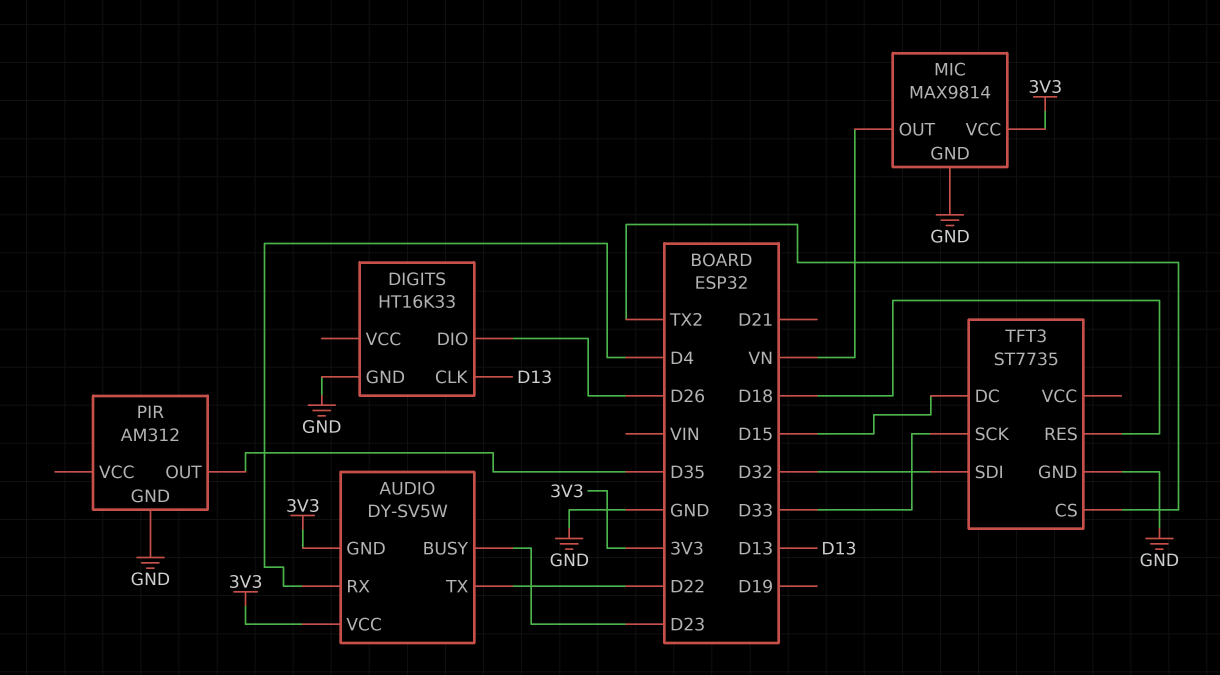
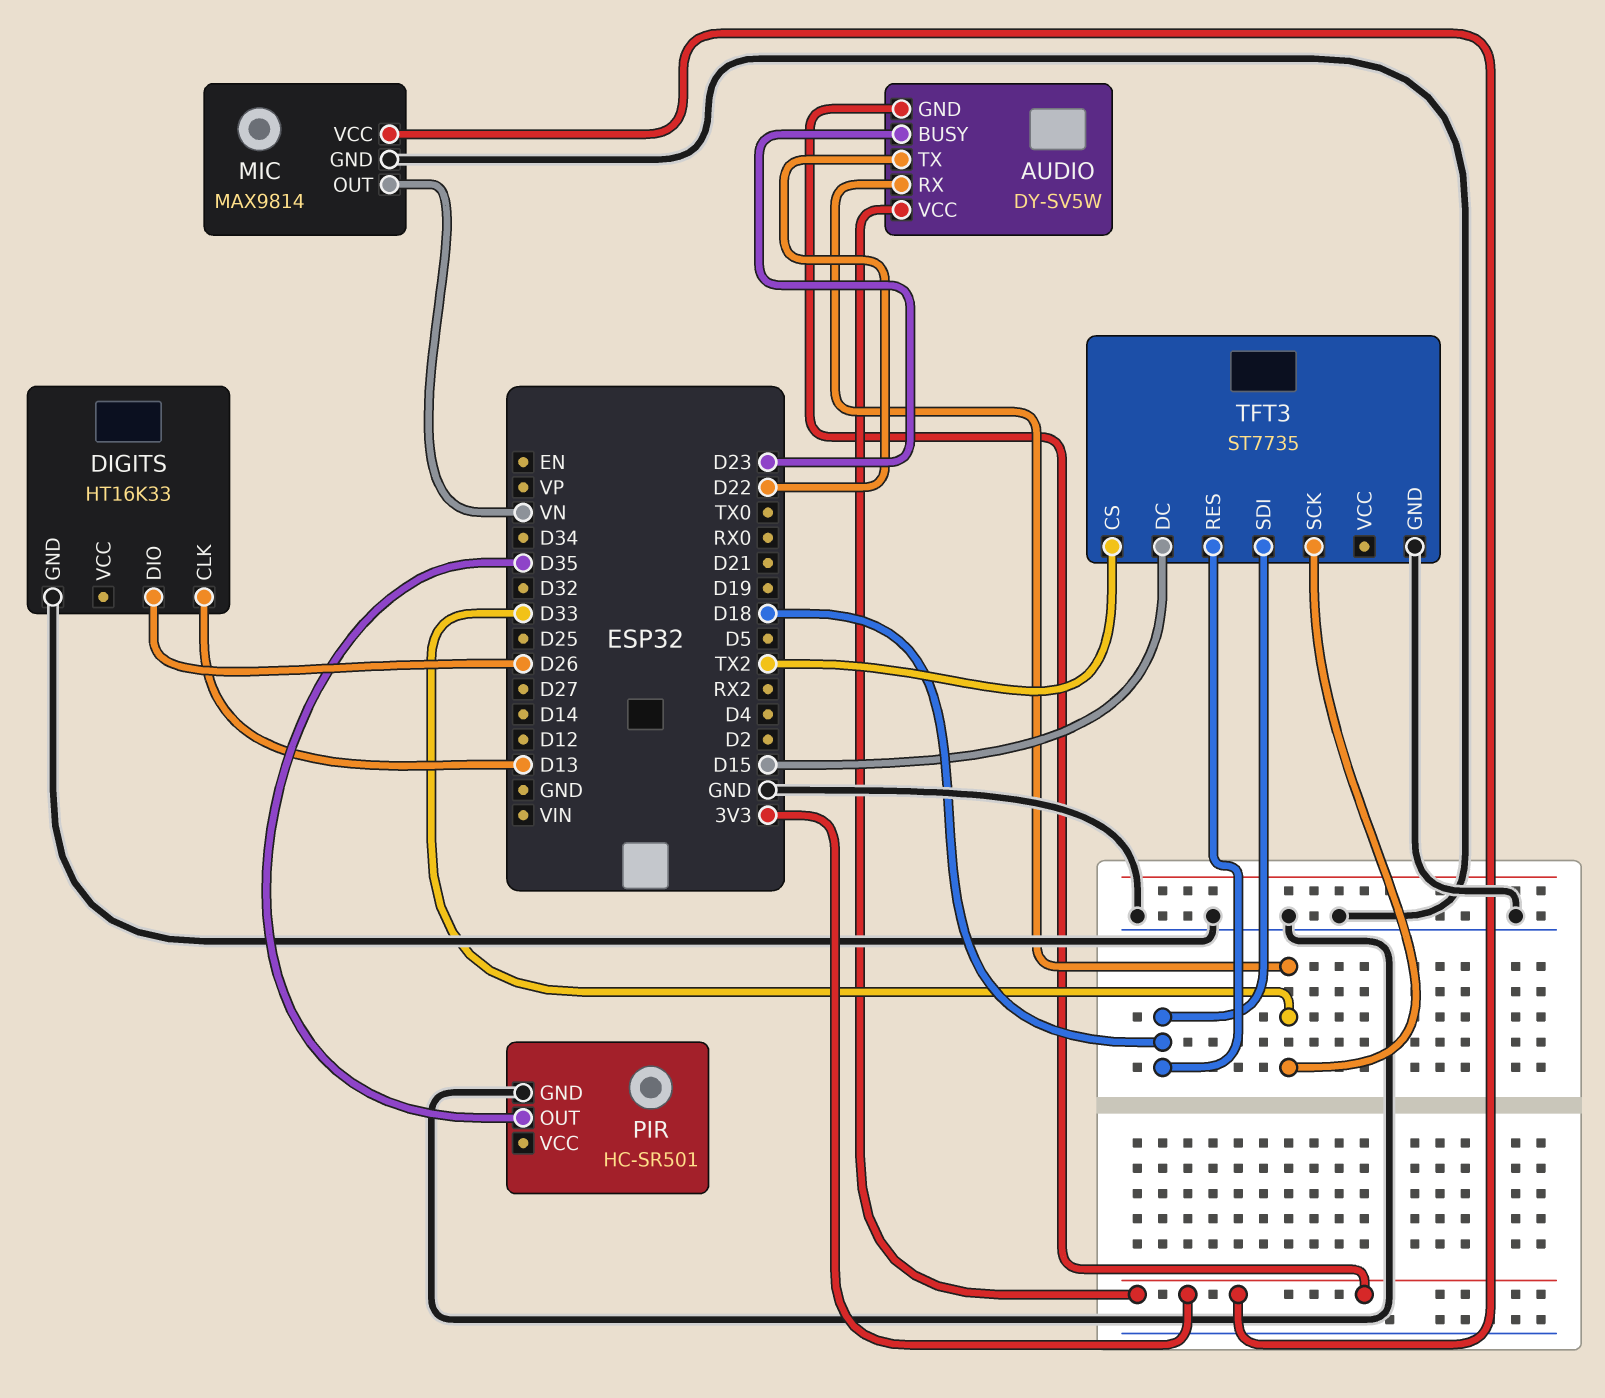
AUDIO pin RX: D4 -> D33
PIR: AM312 -> HC-SR501
TFT3 pin SDI: D32 -> D18

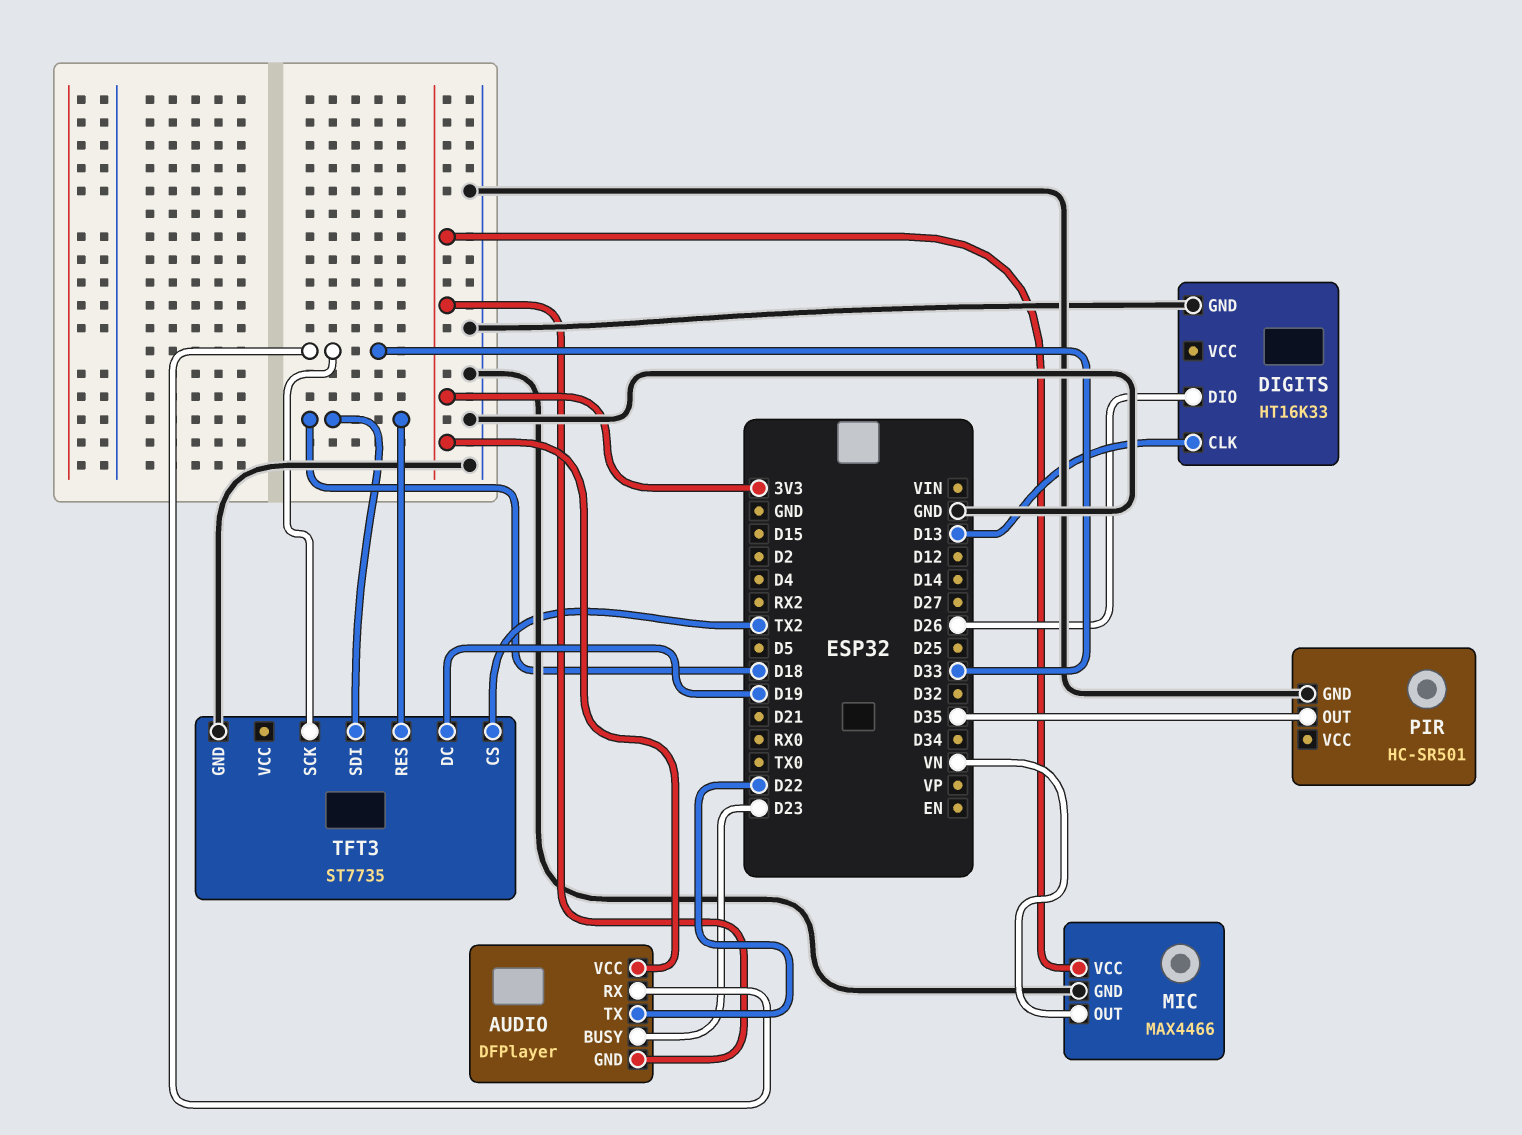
AUDIO: DY-SV5W -> DFPlayer
MIC: MAX9814 -> MAX4466
TFT3 pin DC: D15 -> D19

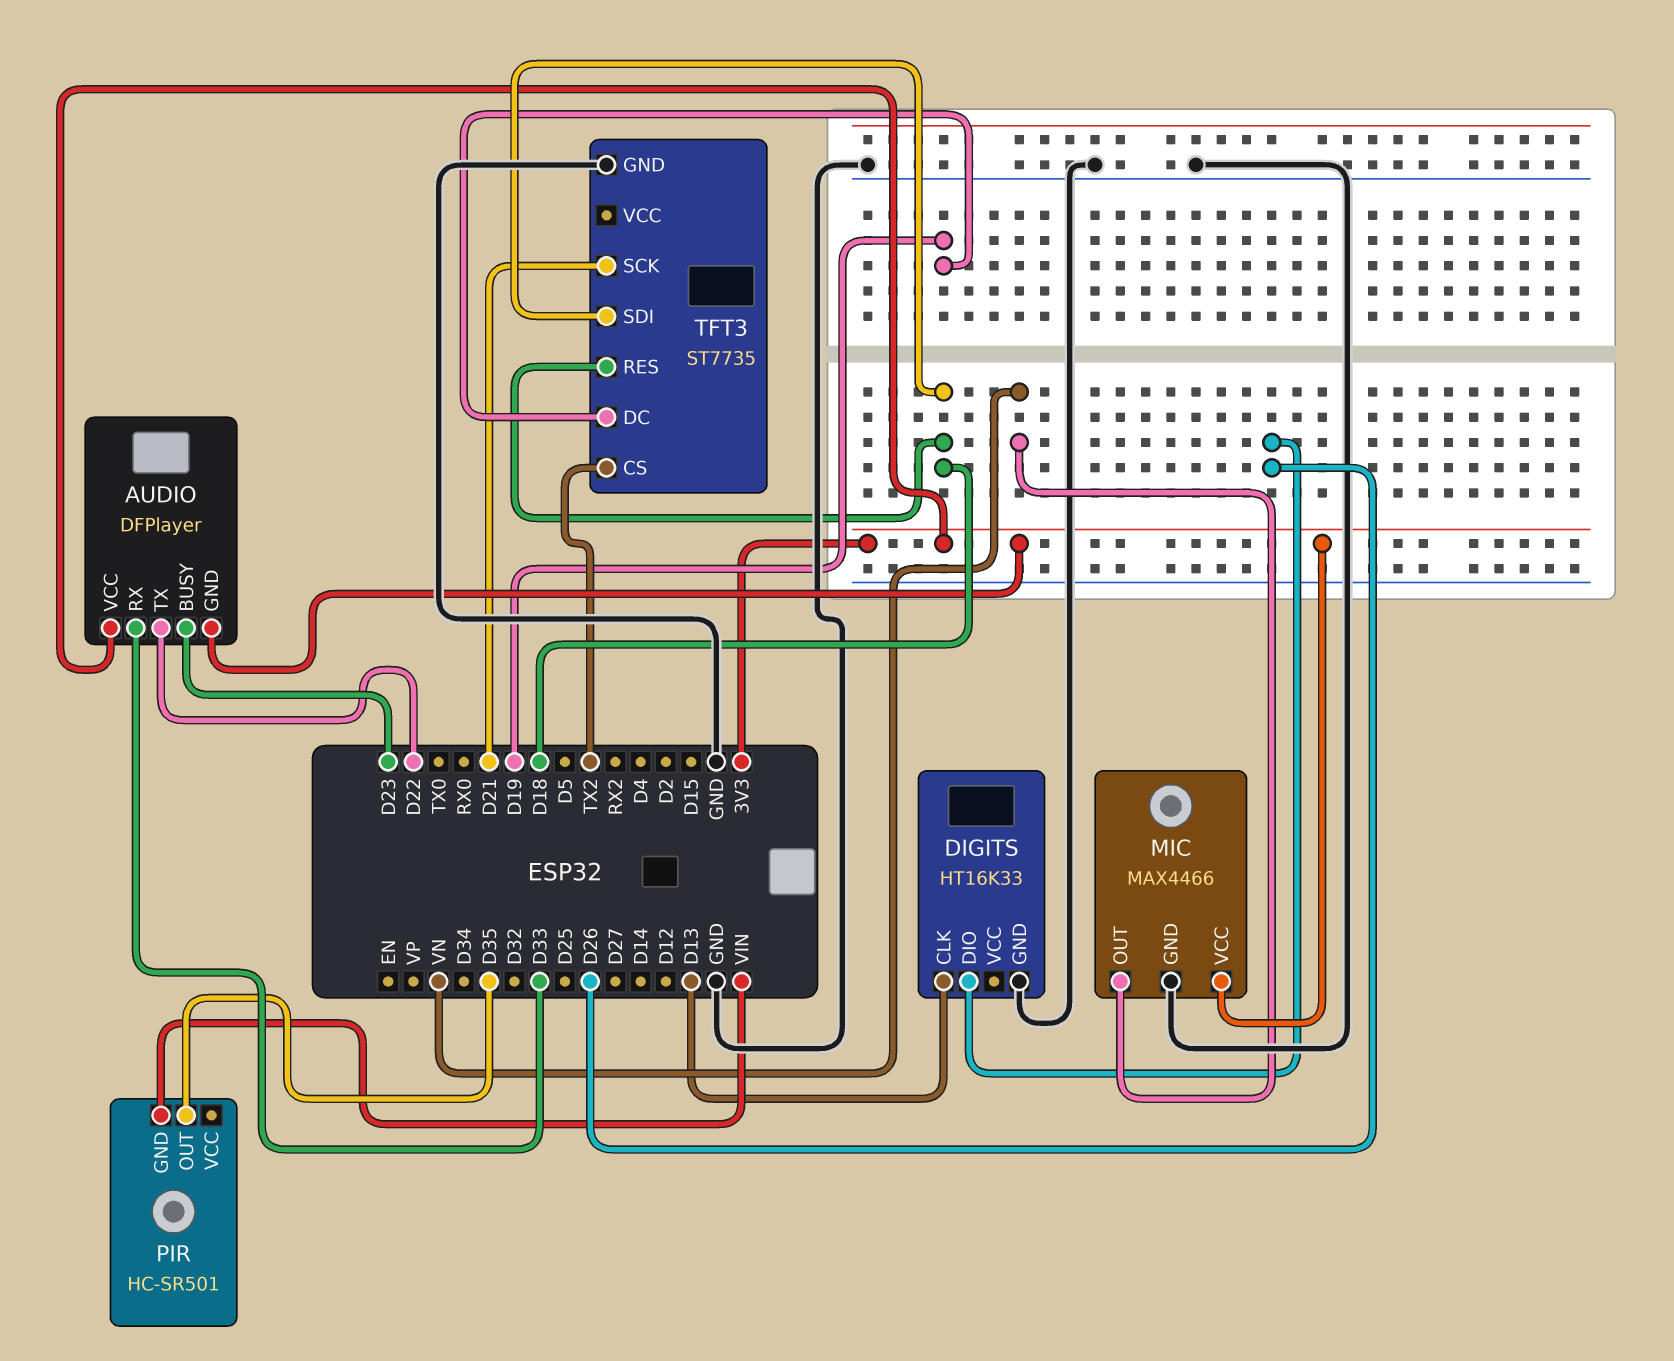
PIR pin GND: GND -> VIN
TFT3 pin SCK: D33 -> D21

